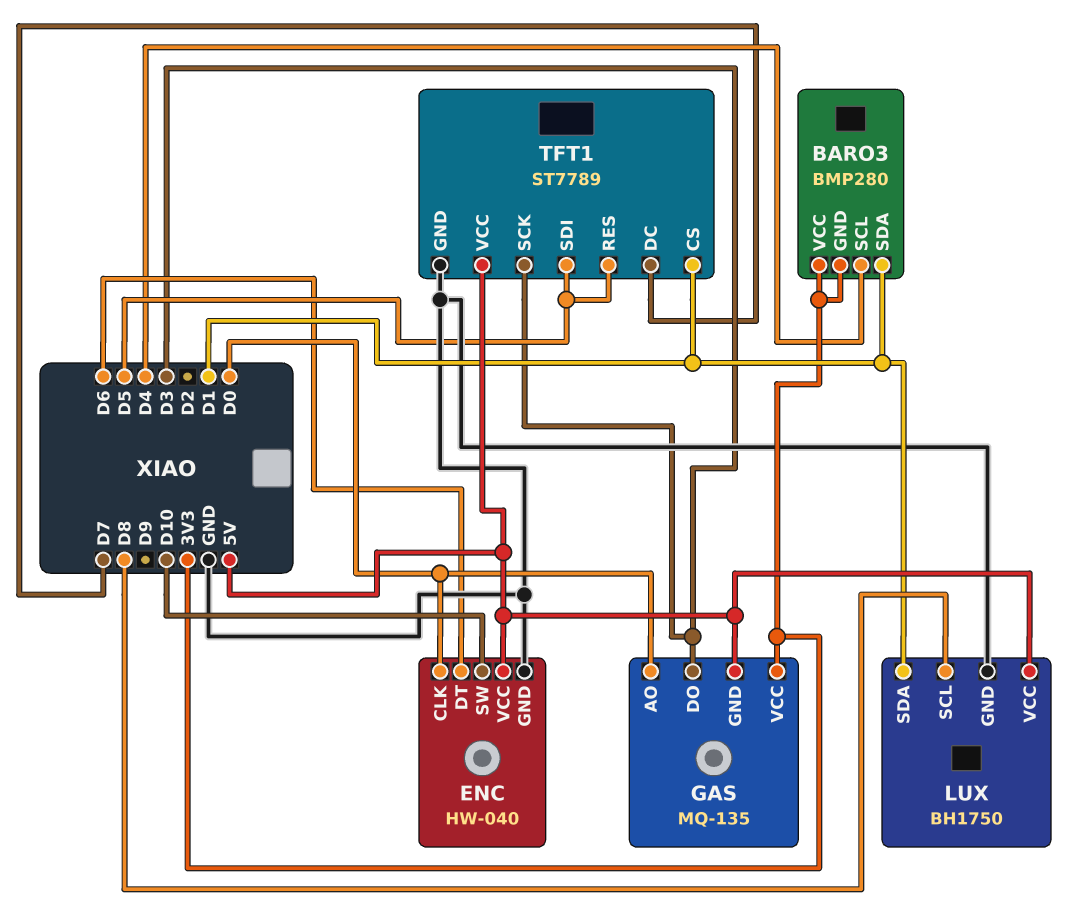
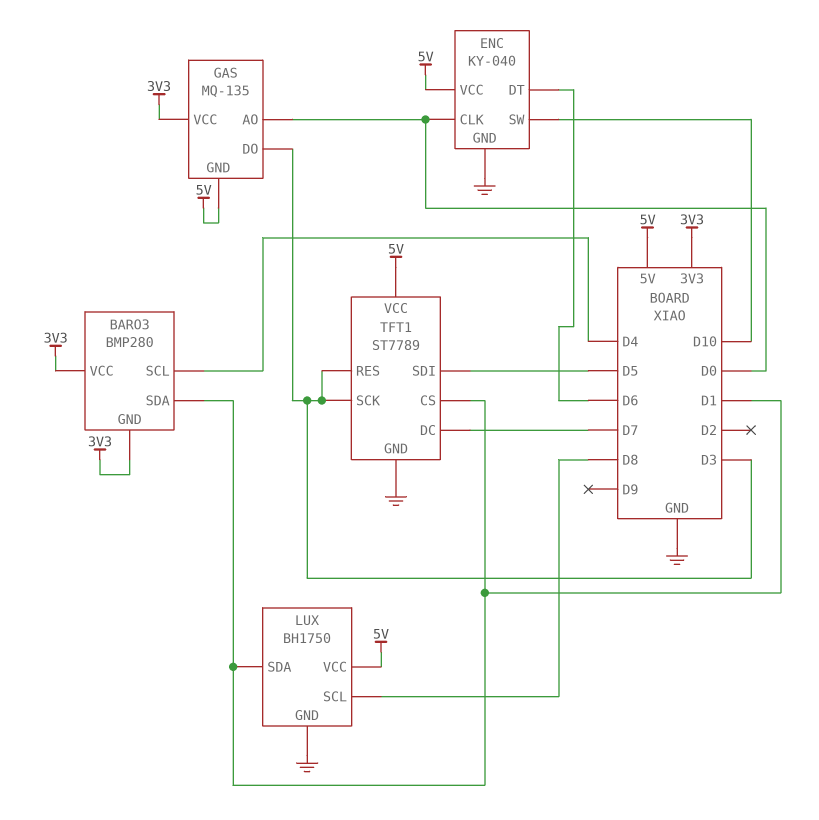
ENC: HW-040 -> KY-040
TFT1 pin RES: D5 -> D3

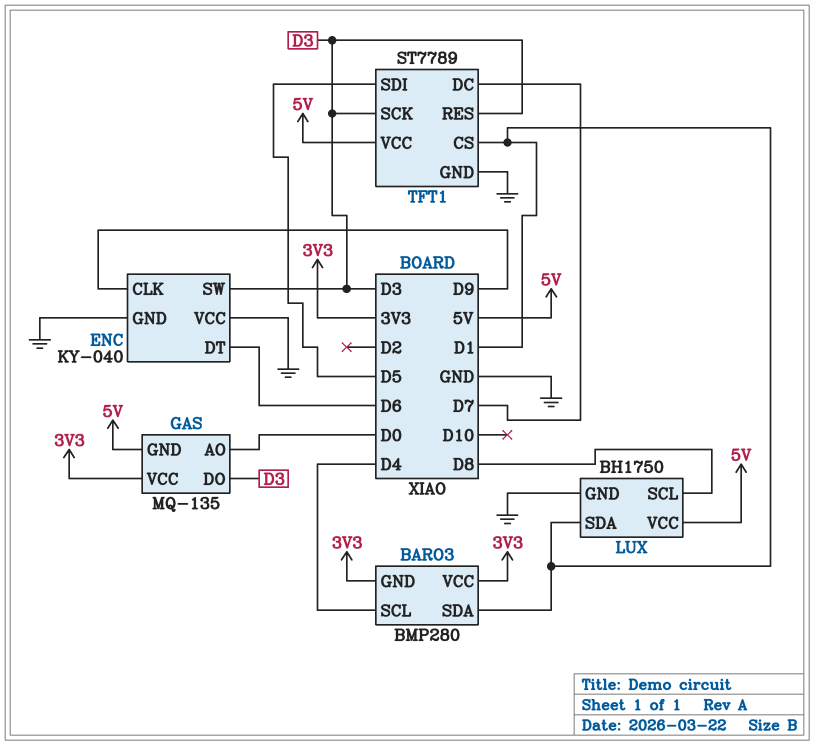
ENC pin CLK: D0 -> D9
ENC pin SW: D10 -> D3
ENC pin VCC: 5V -> GND

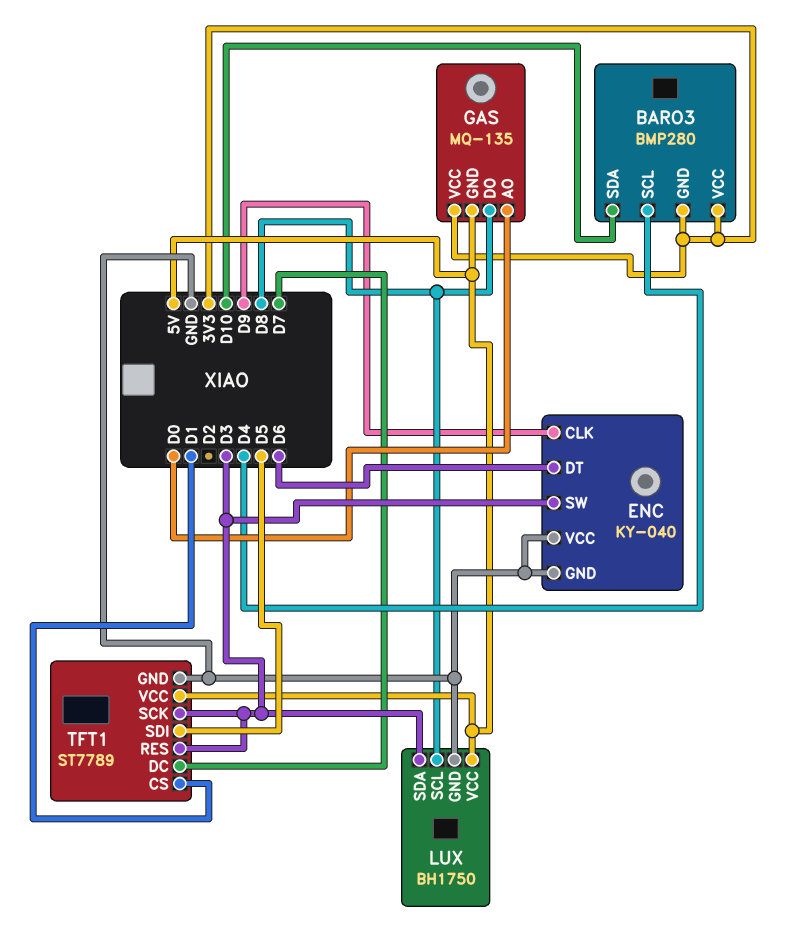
BARO3 pin SDA: D1 -> D10
GAS pin DO: D3 -> D8
LUX pin SDA: D1 -> D3

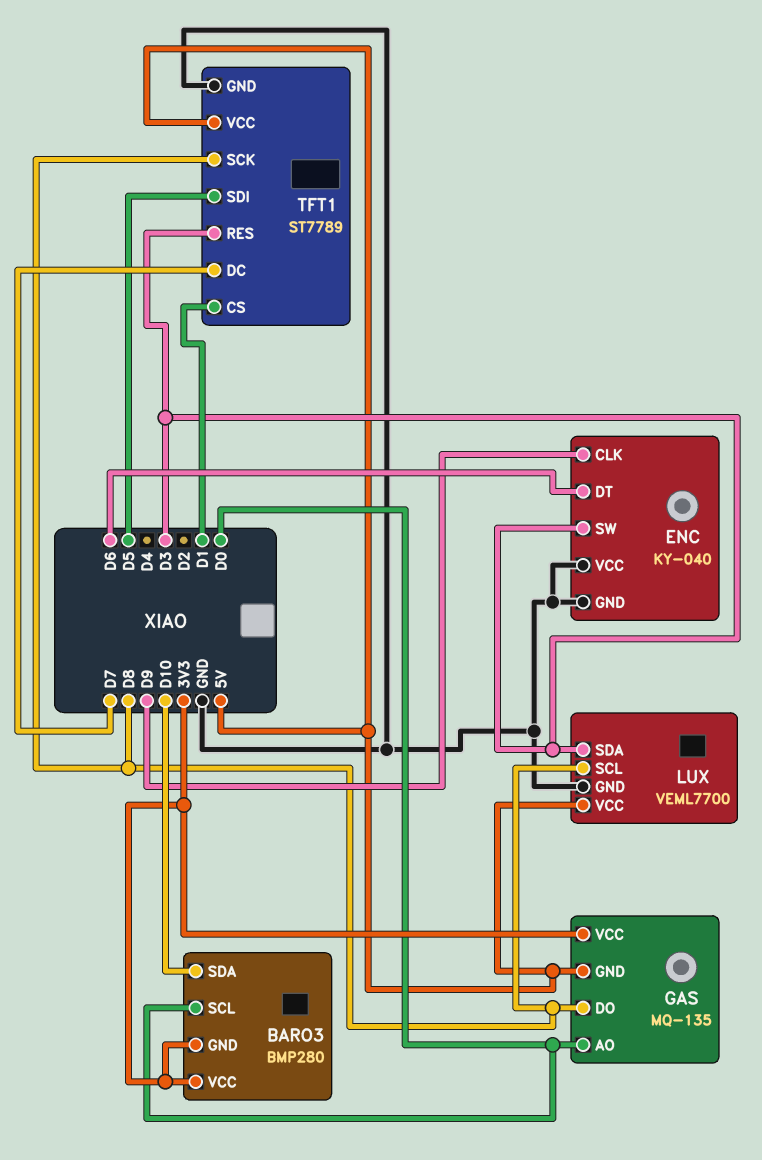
BARO3 pin SCL: D4 -> D0
LUX: BH1750 -> VEML7700
TFT1 pin SCK: D3 -> D8

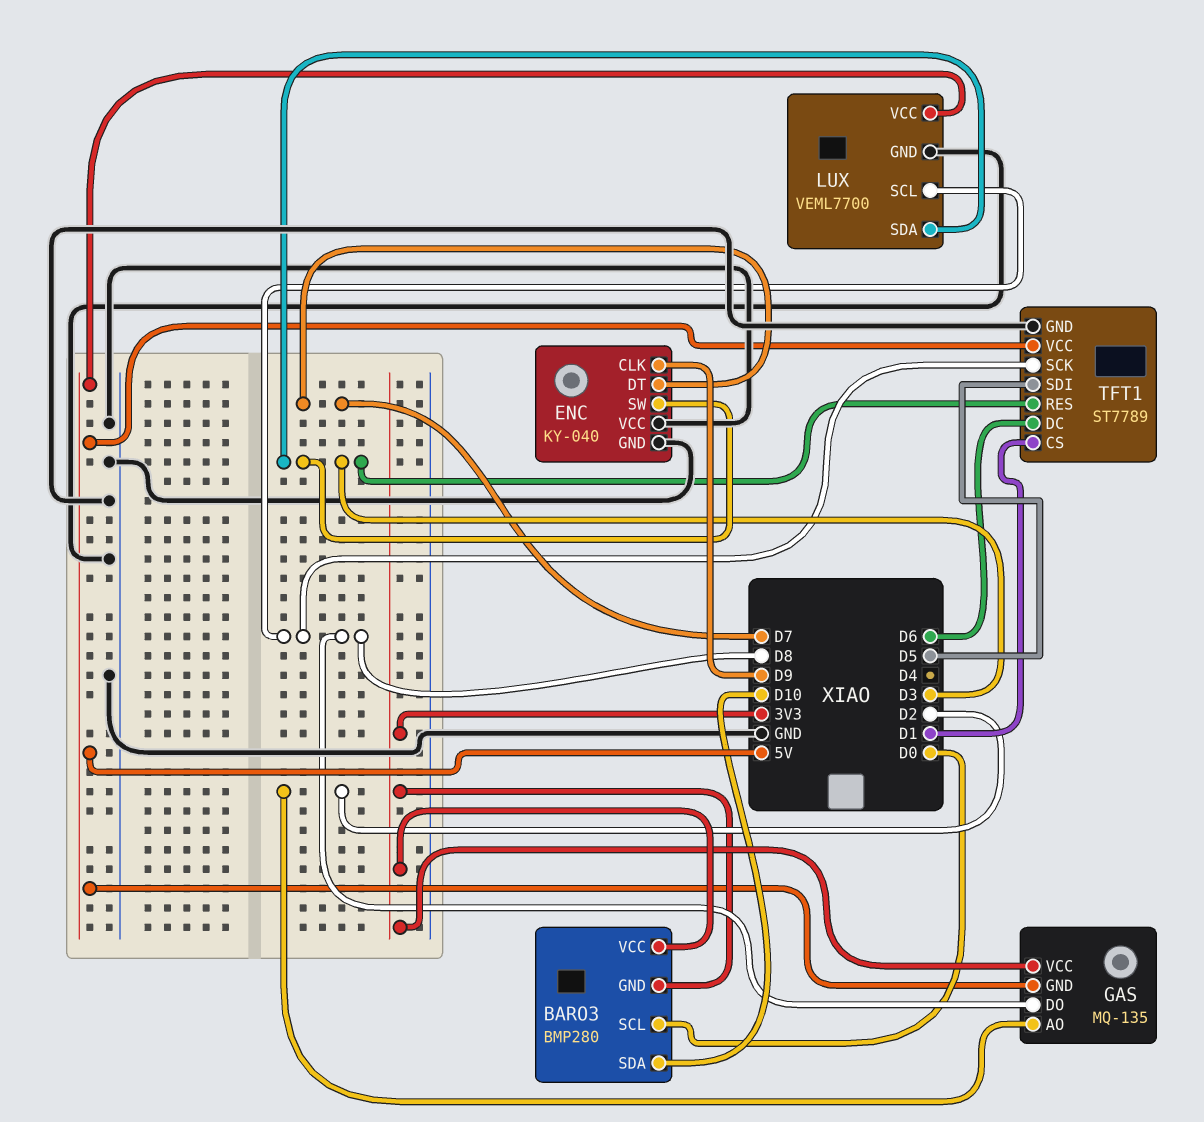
ENC pin DT: D6 -> D7
GAS pin AO: D0 -> D2
TFT1 pin DC: D7 -> D6

